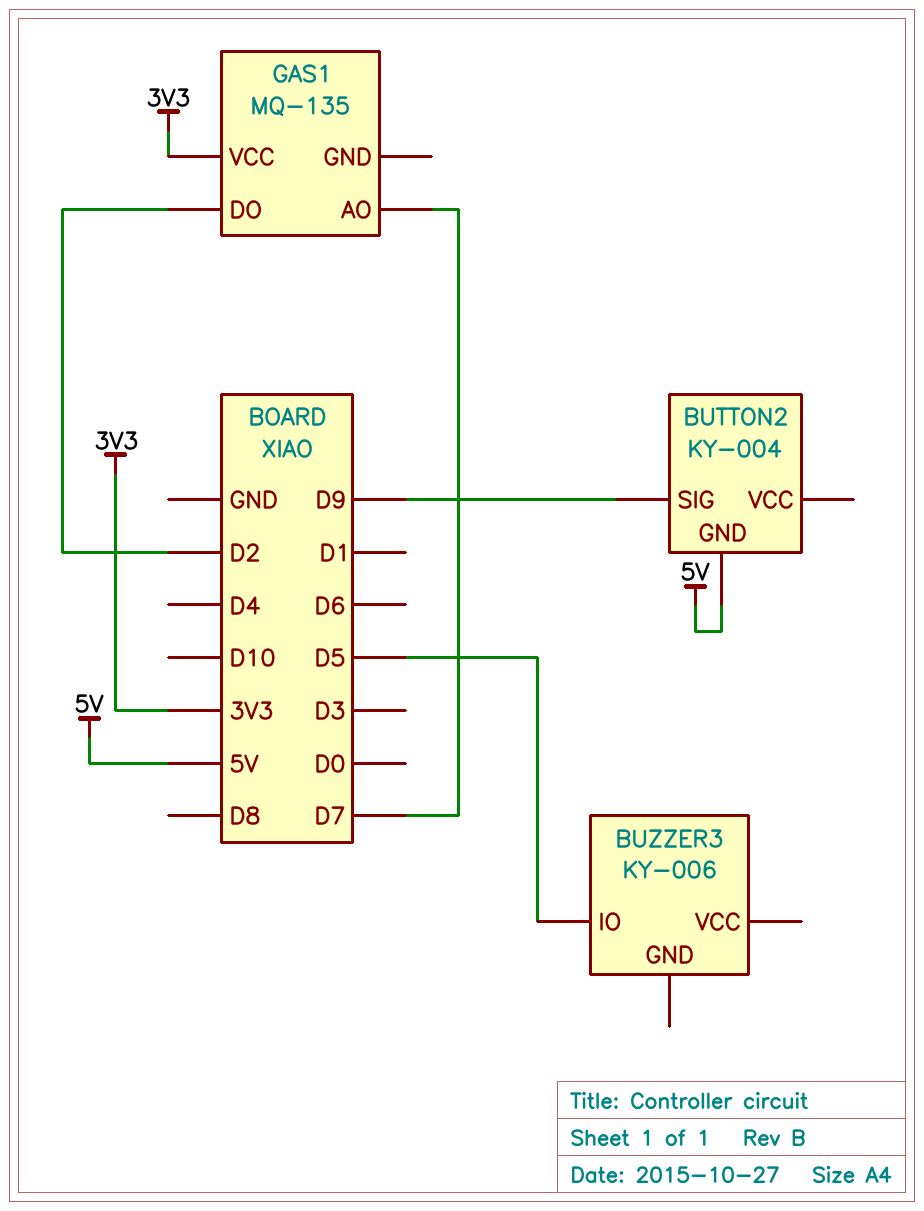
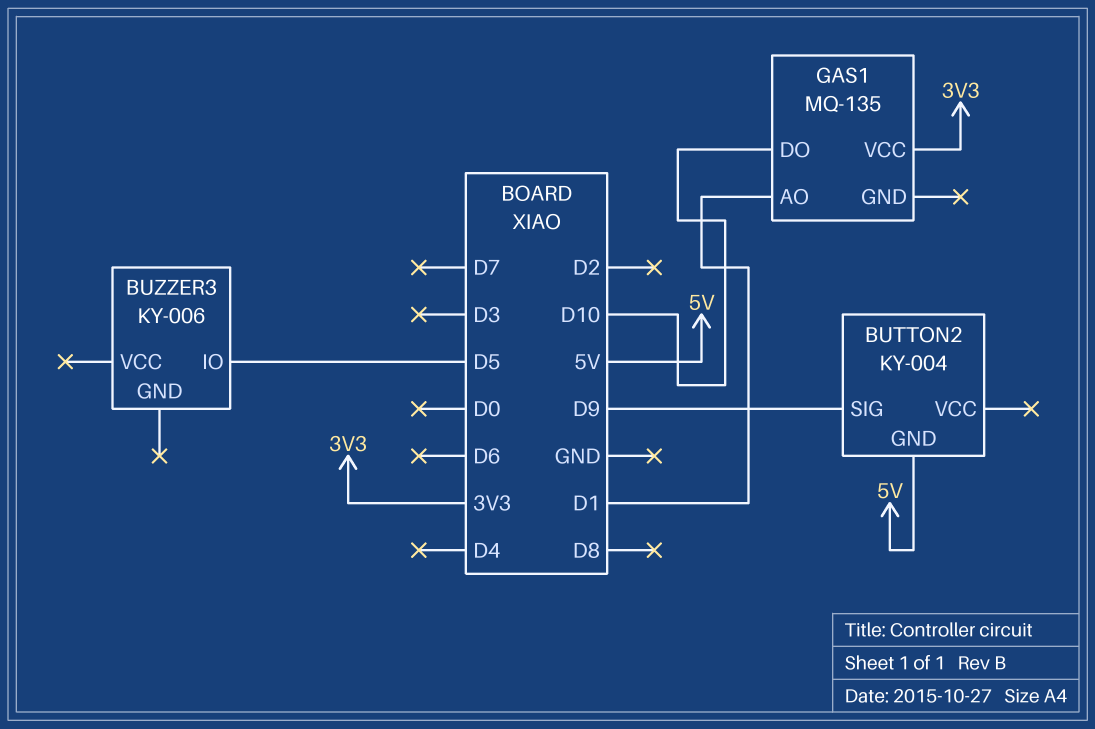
GAS1 pin AO: D7 -> D1
GAS1 pin DO: D2 -> D10

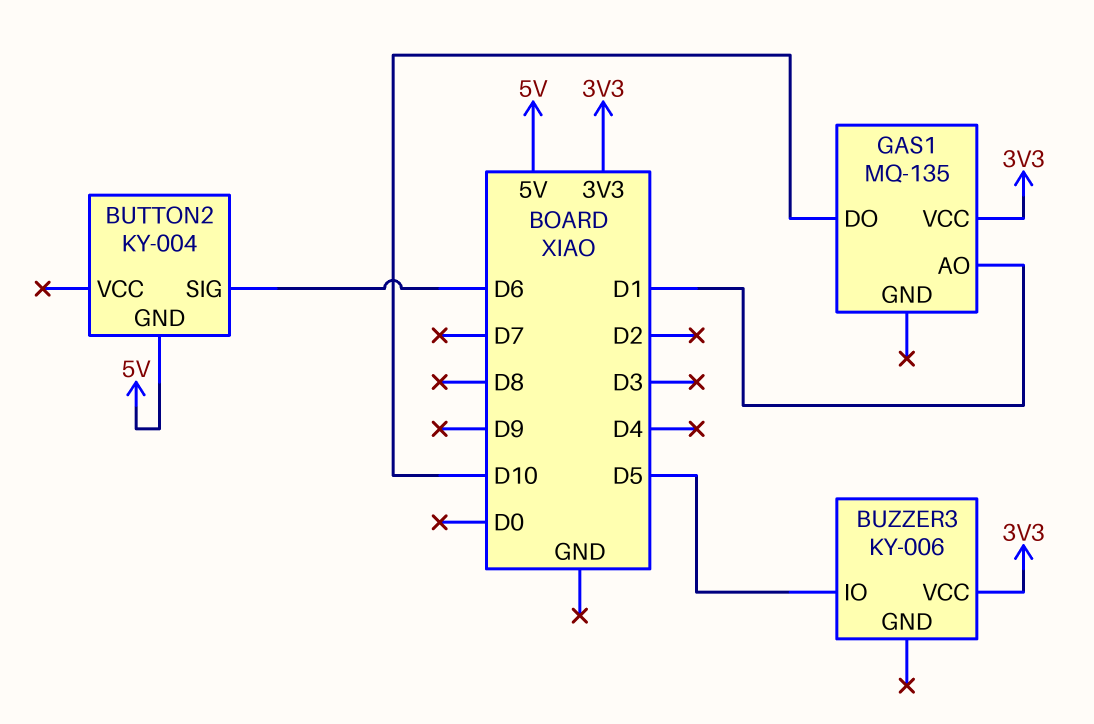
BUTTON2 pin SIG: D9 -> D6
BUZZER3 pin VCC: none -> 3V3

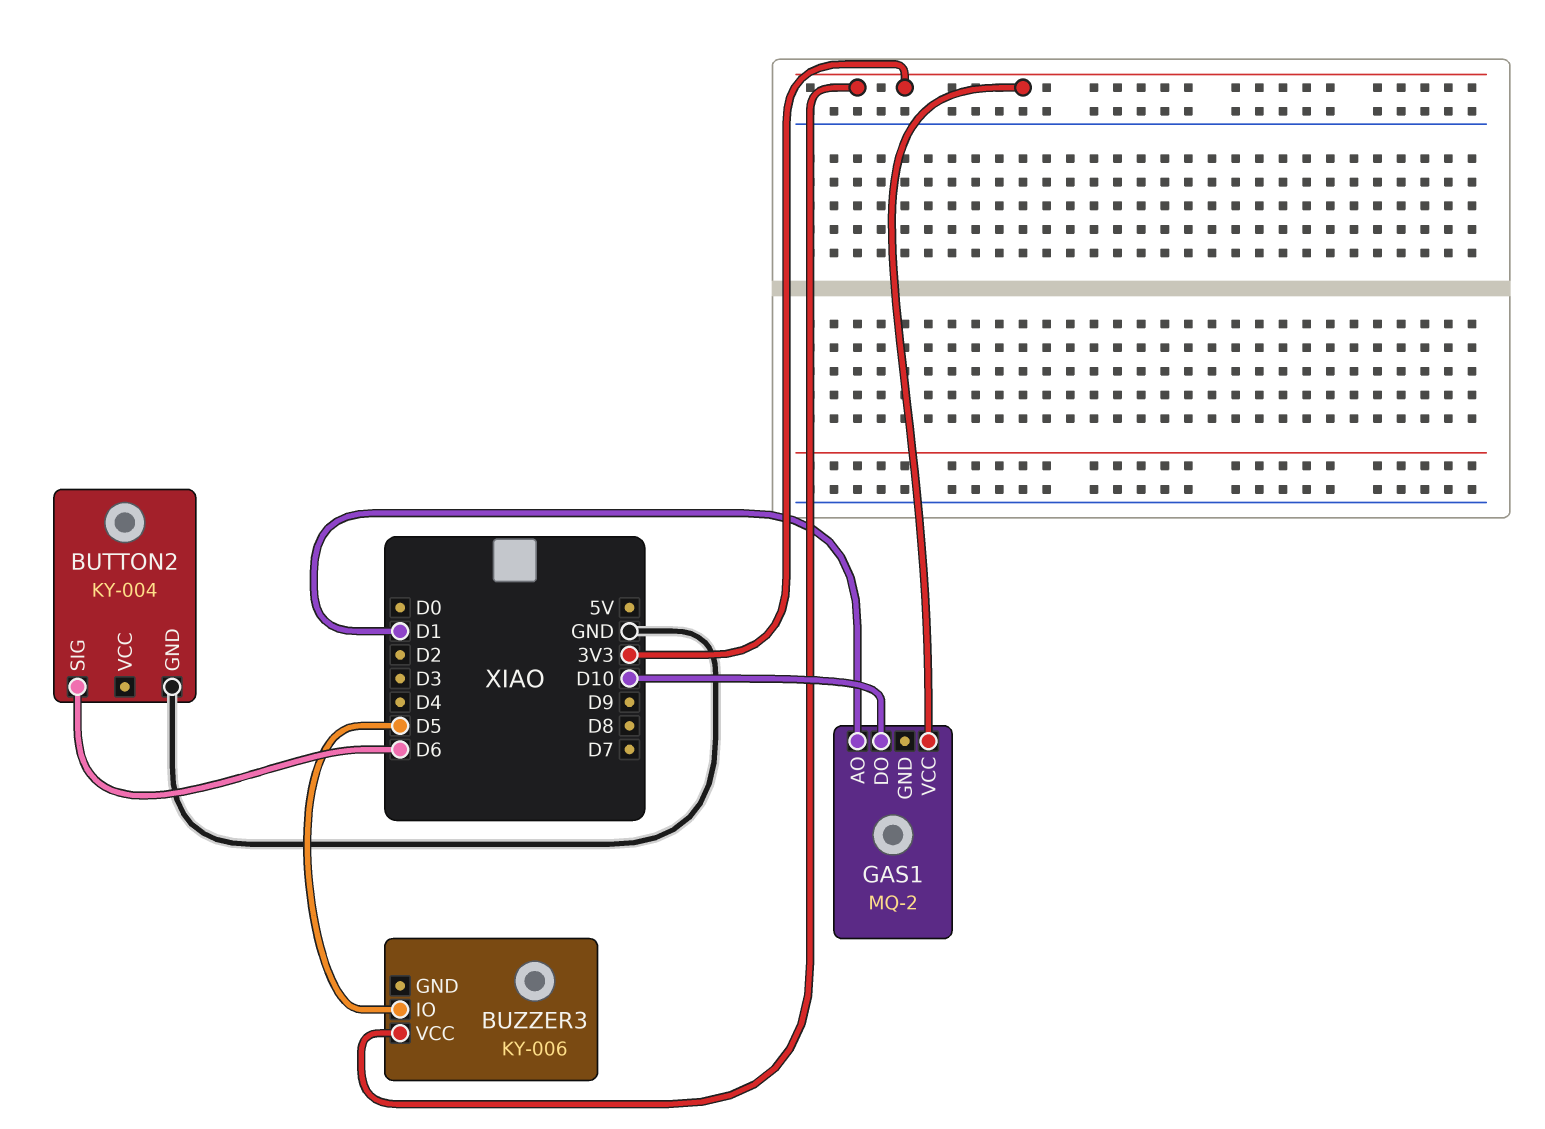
BUTTON2 pin GND: 5V -> GND
GAS1: MQ-135 -> MQ-2

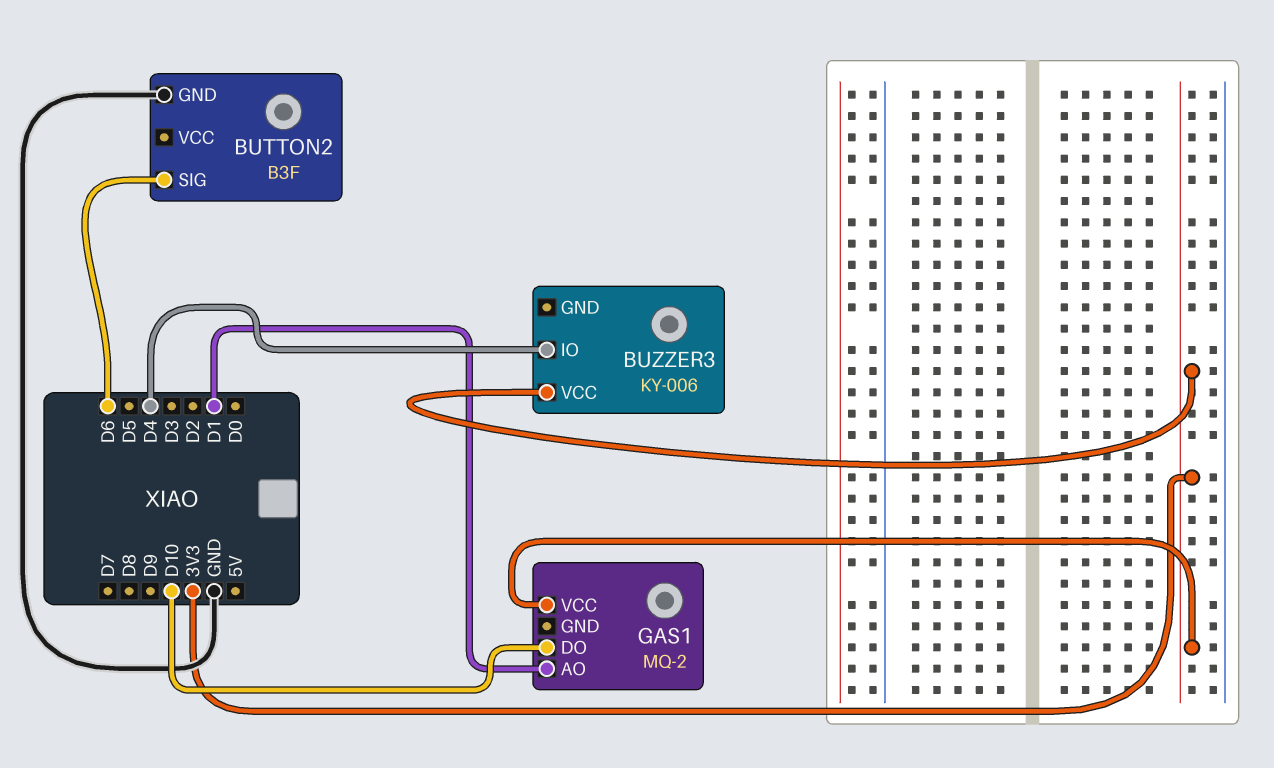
BUTTON2: KY-004 -> B3F
BUZZER3 pin IO: D5 -> D4

